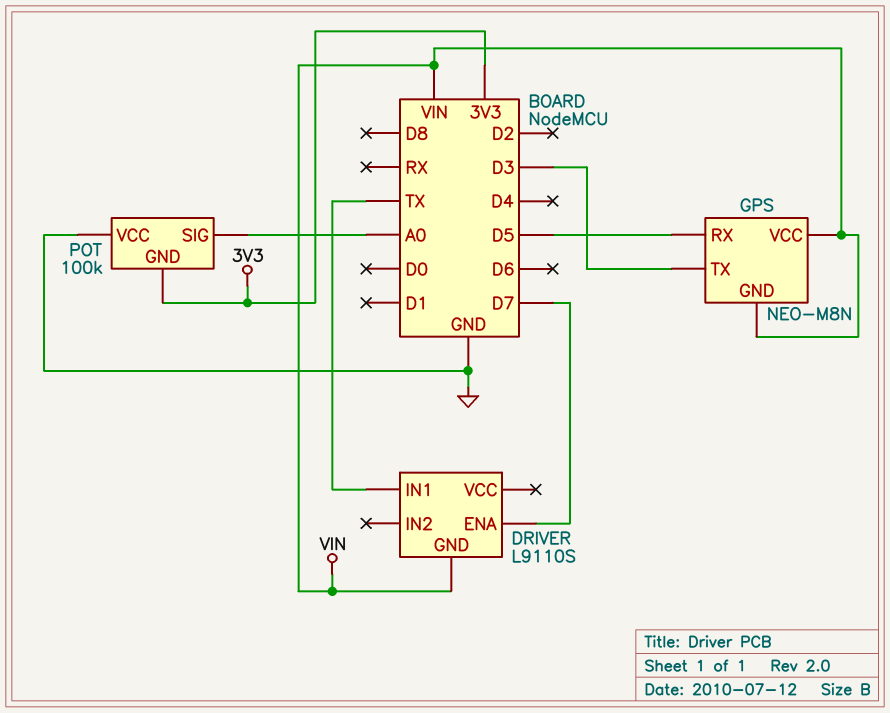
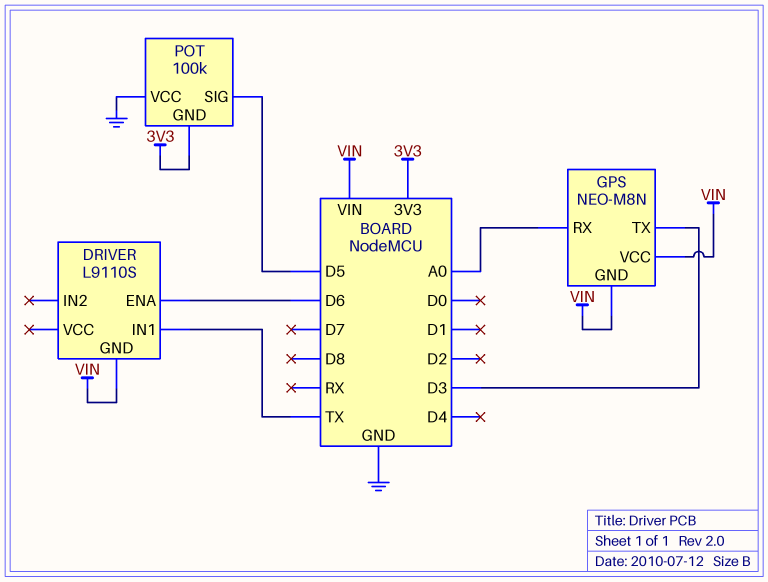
DRIVER pin ENA: D7 -> D6
GPS pin RX: D5 -> A0
POT pin SIG: A0 -> D5

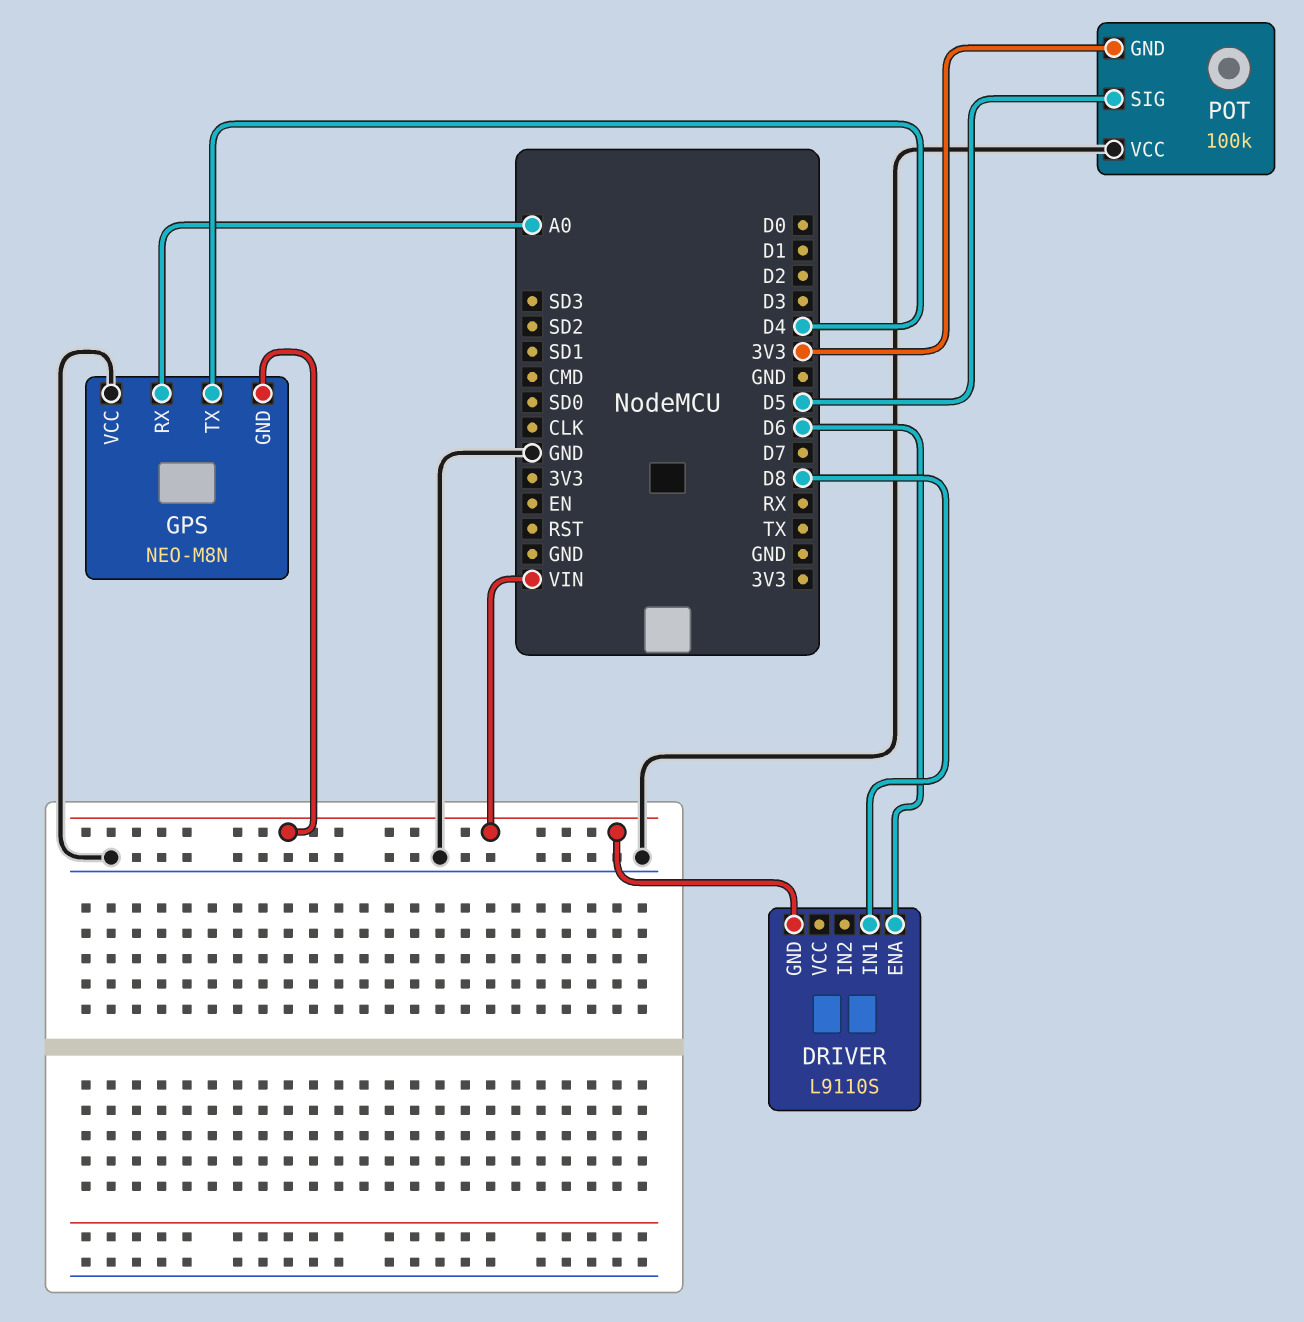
DRIVER pin IN1: TX -> D8
GPS pin TX: D3 -> D4
GPS pin VCC: VIN -> GND

